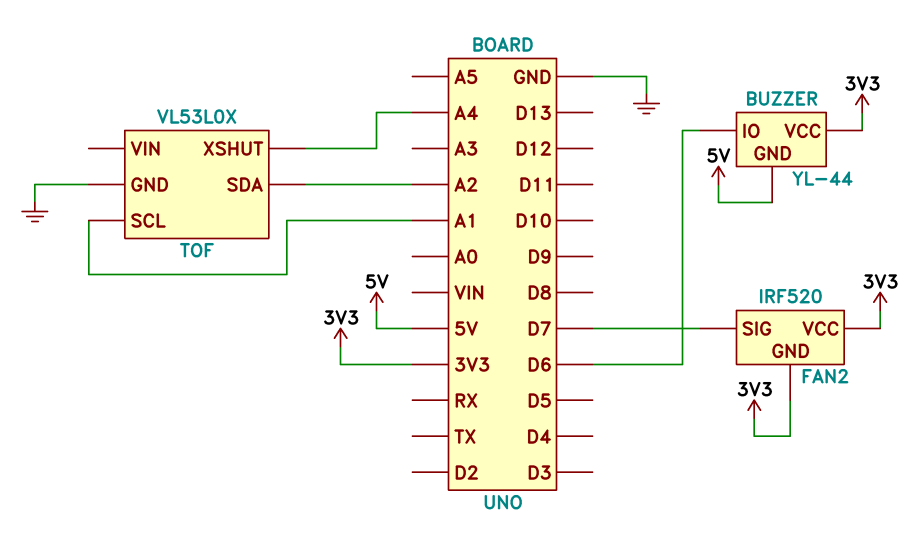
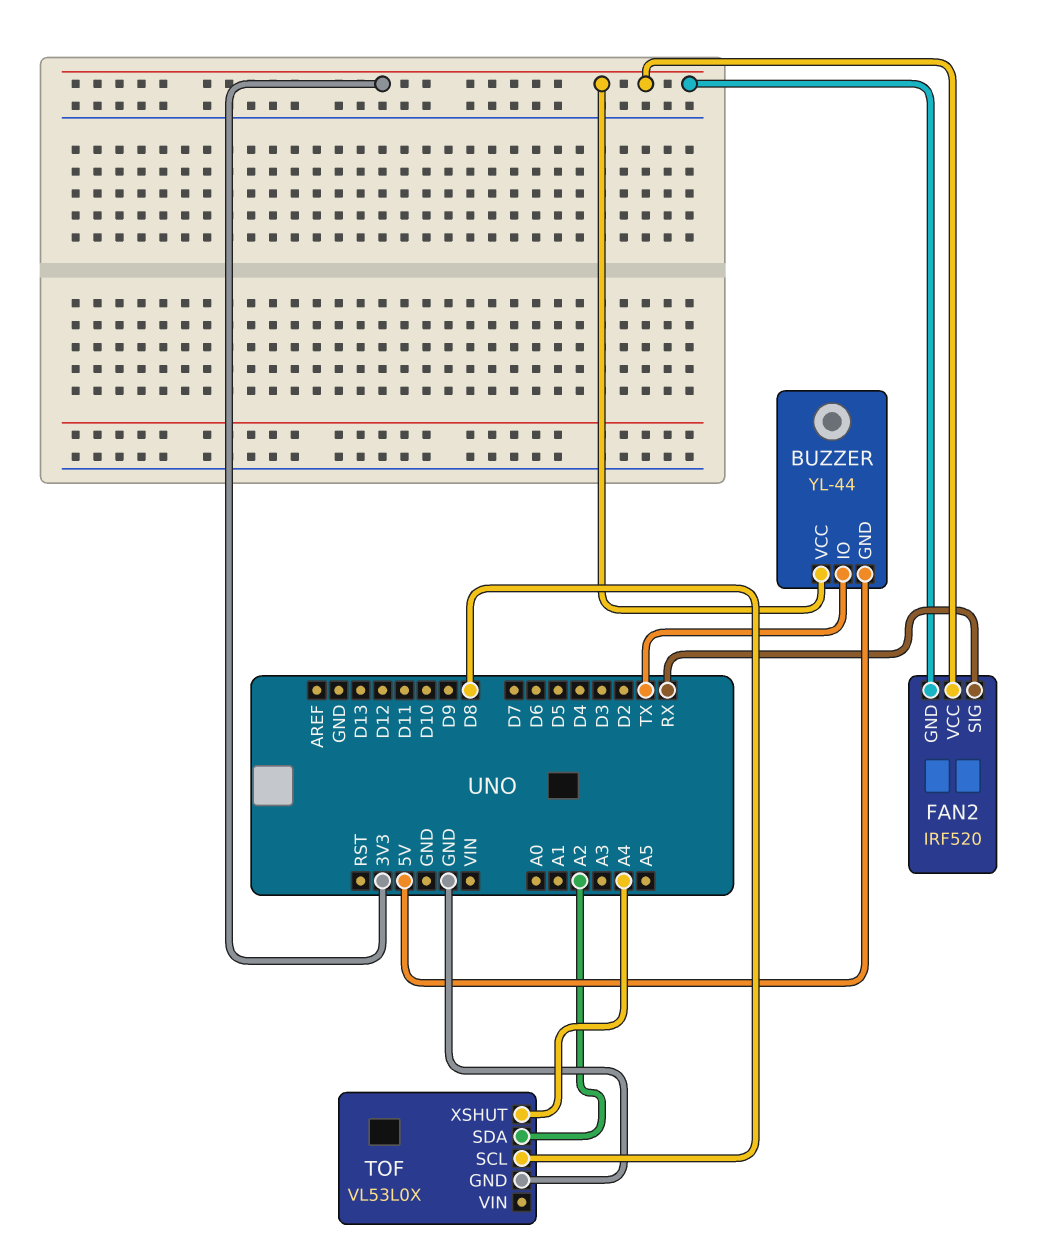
BUZZER pin IO: D6 -> TX
FAN2 pin SIG: D7 -> RX
TOF pin SCL: A1 -> D8

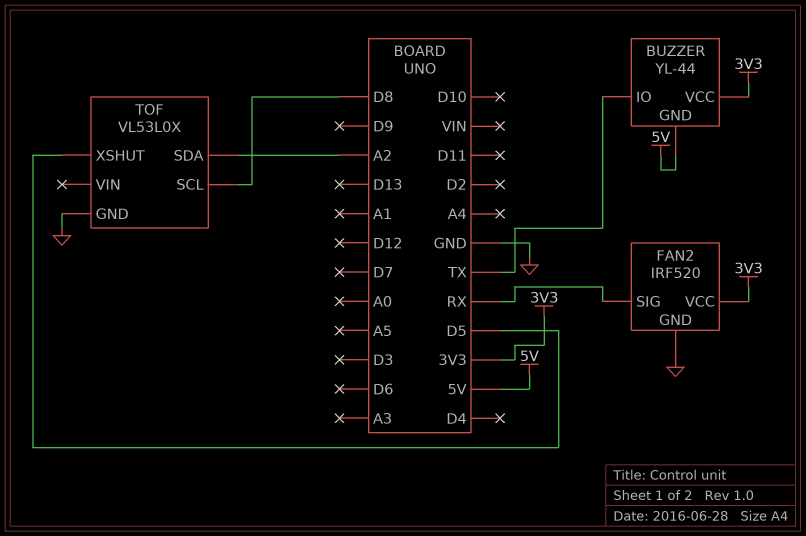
FAN2 pin GND: 3V3 -> GND
TOF pin XSHUT: A4 -> D5

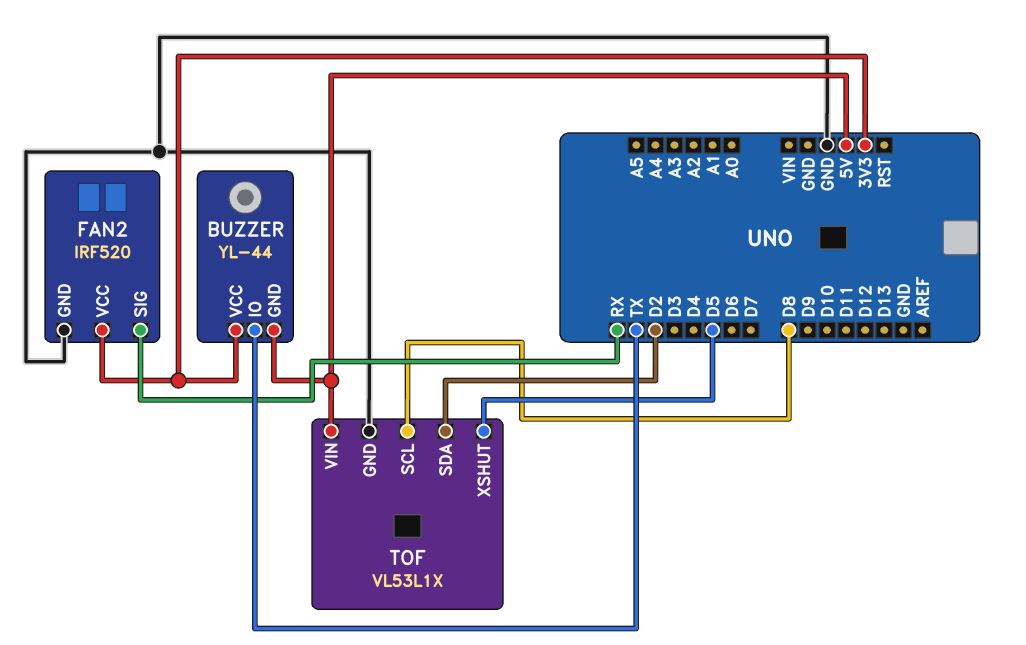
TOF: VL53L0X -> VL53L1X
TOF pin SDA: A2 -> D2
TOF pin VIN: none -> 5V

